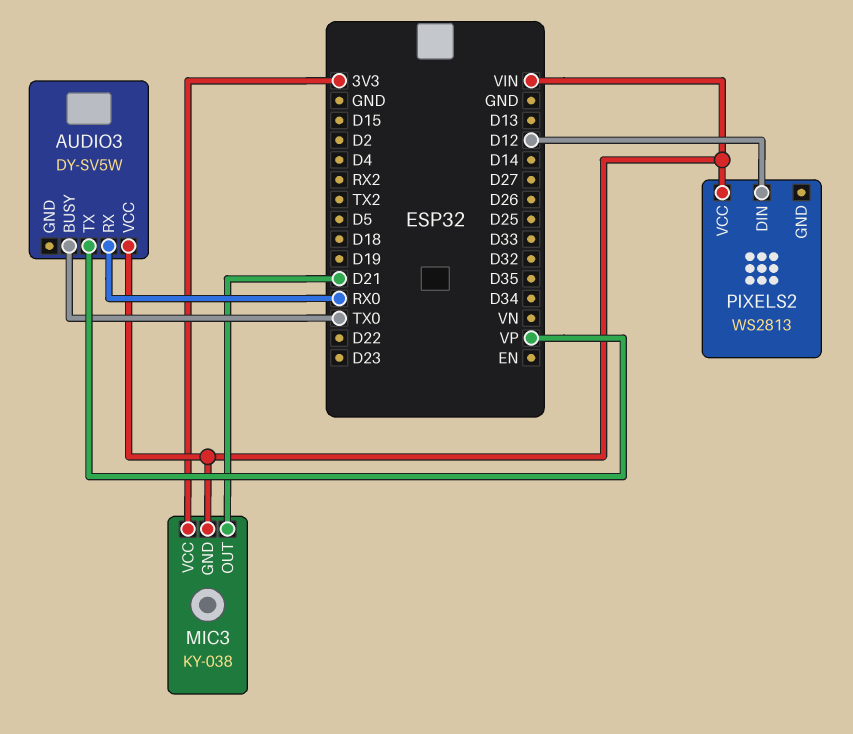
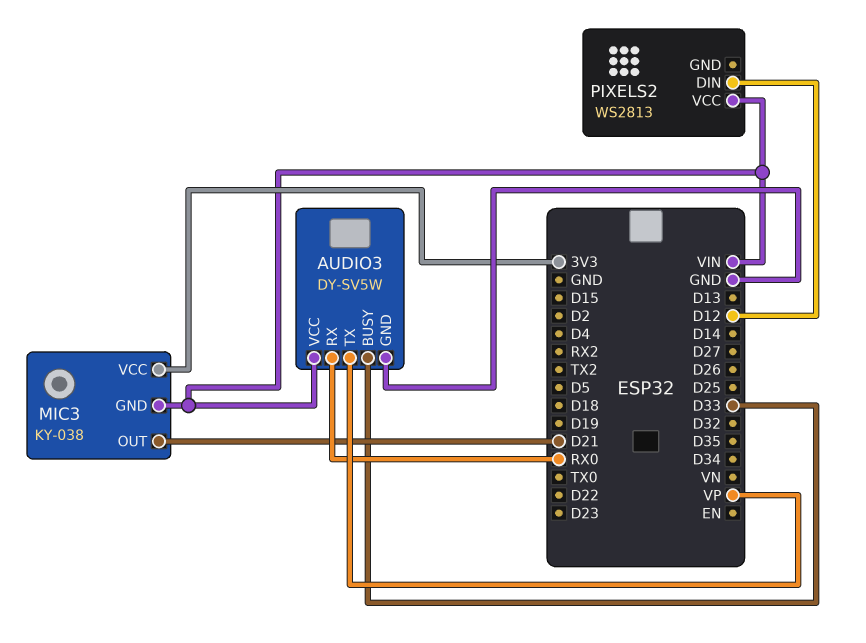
AUDIO3 pin BUSY: TX0 -> D33
AUDIO3 pin GND: none -> GND

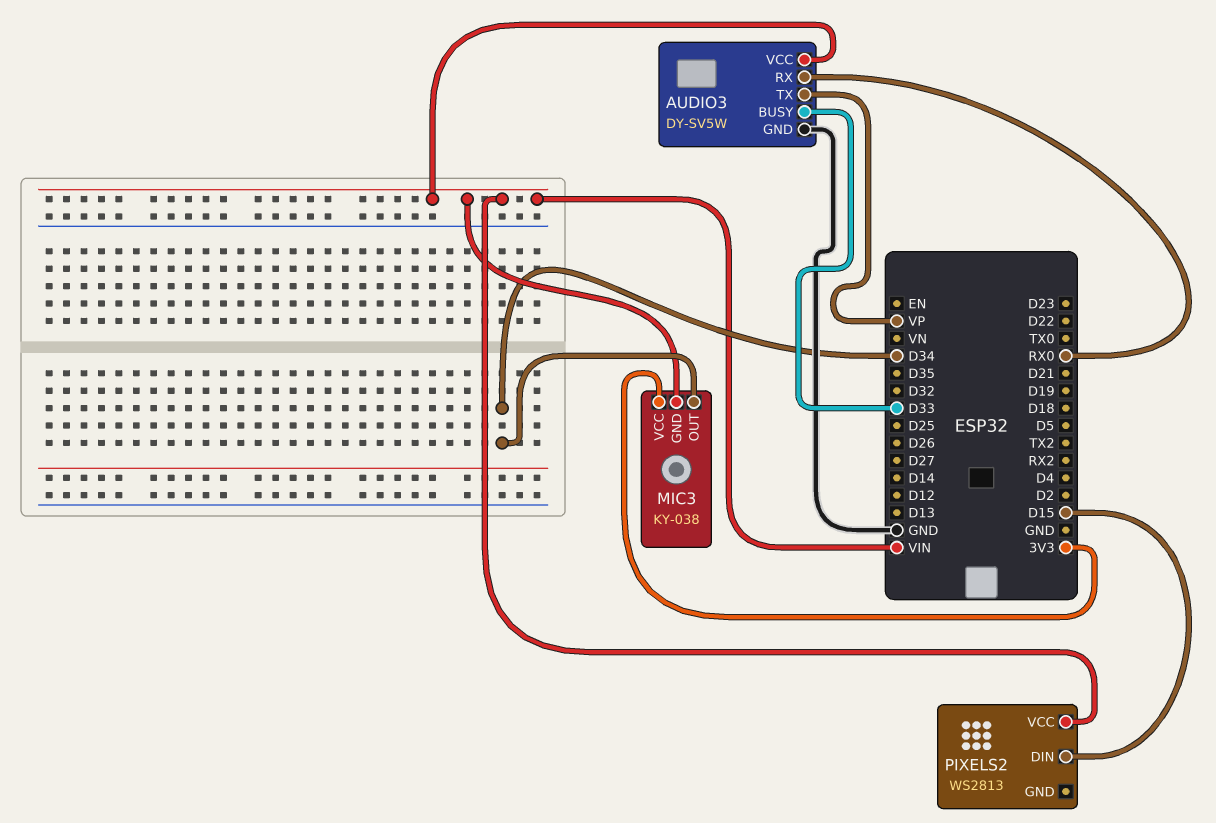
MIC3 pin OUT: D21 -> D34
PIXELS2 pin DIN: D12 -> D15

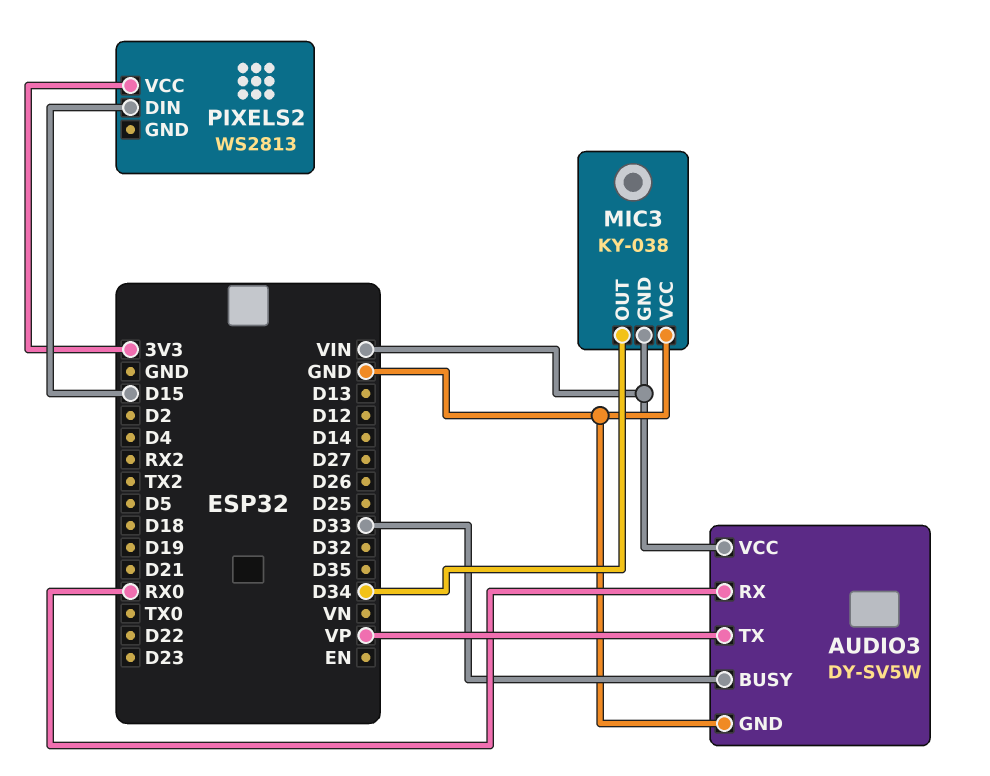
MIC3 pin VCC: 3V3 -> GND
PIXELS2 pin VCC: VIN -> 3V3

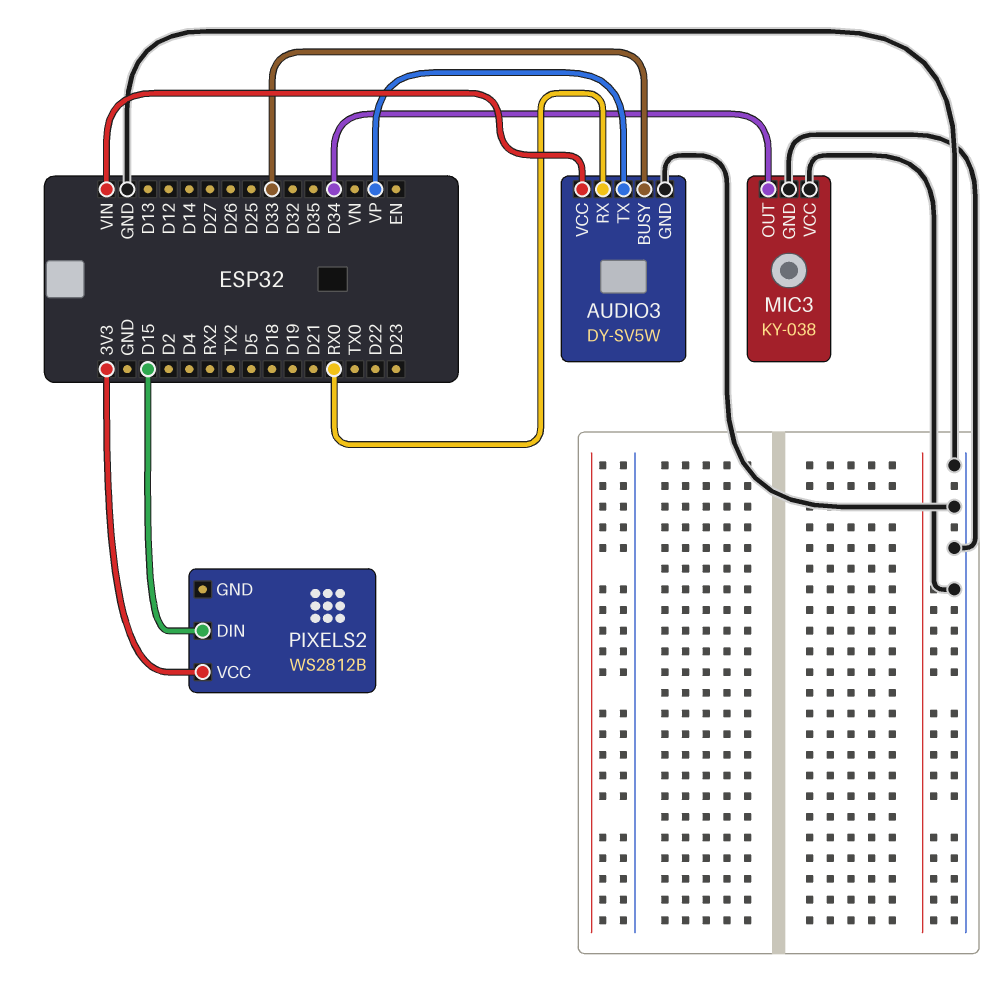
MIC3 pin GND: VIN -> GND
PIXELS2: WS2813 -> WS2812B

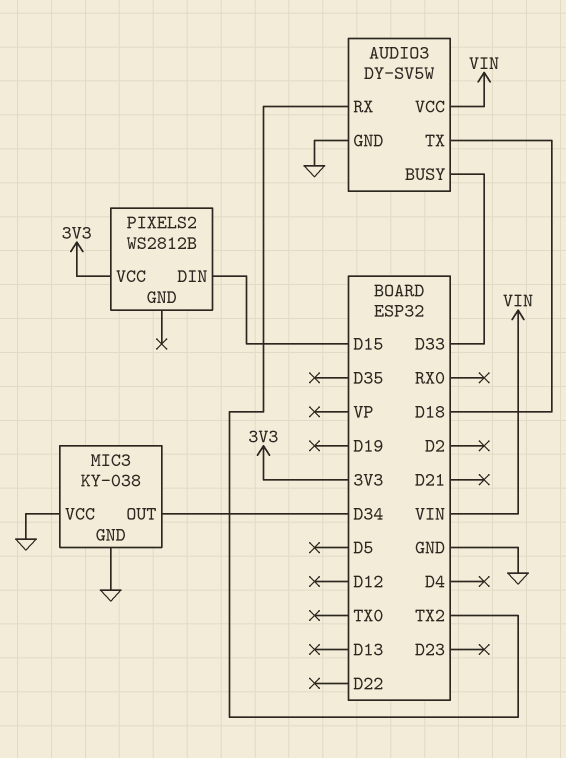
AUDIO3 pin RX: RX0 -> TX2
AUDIO3 pin TX: VP -> D18

